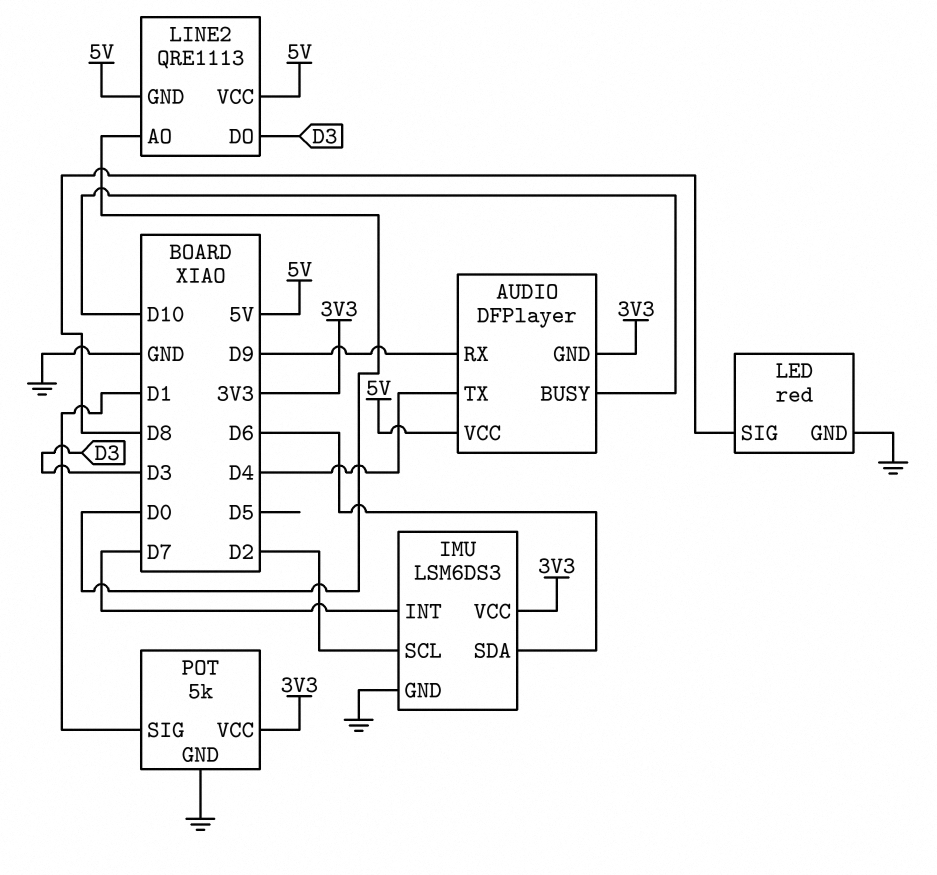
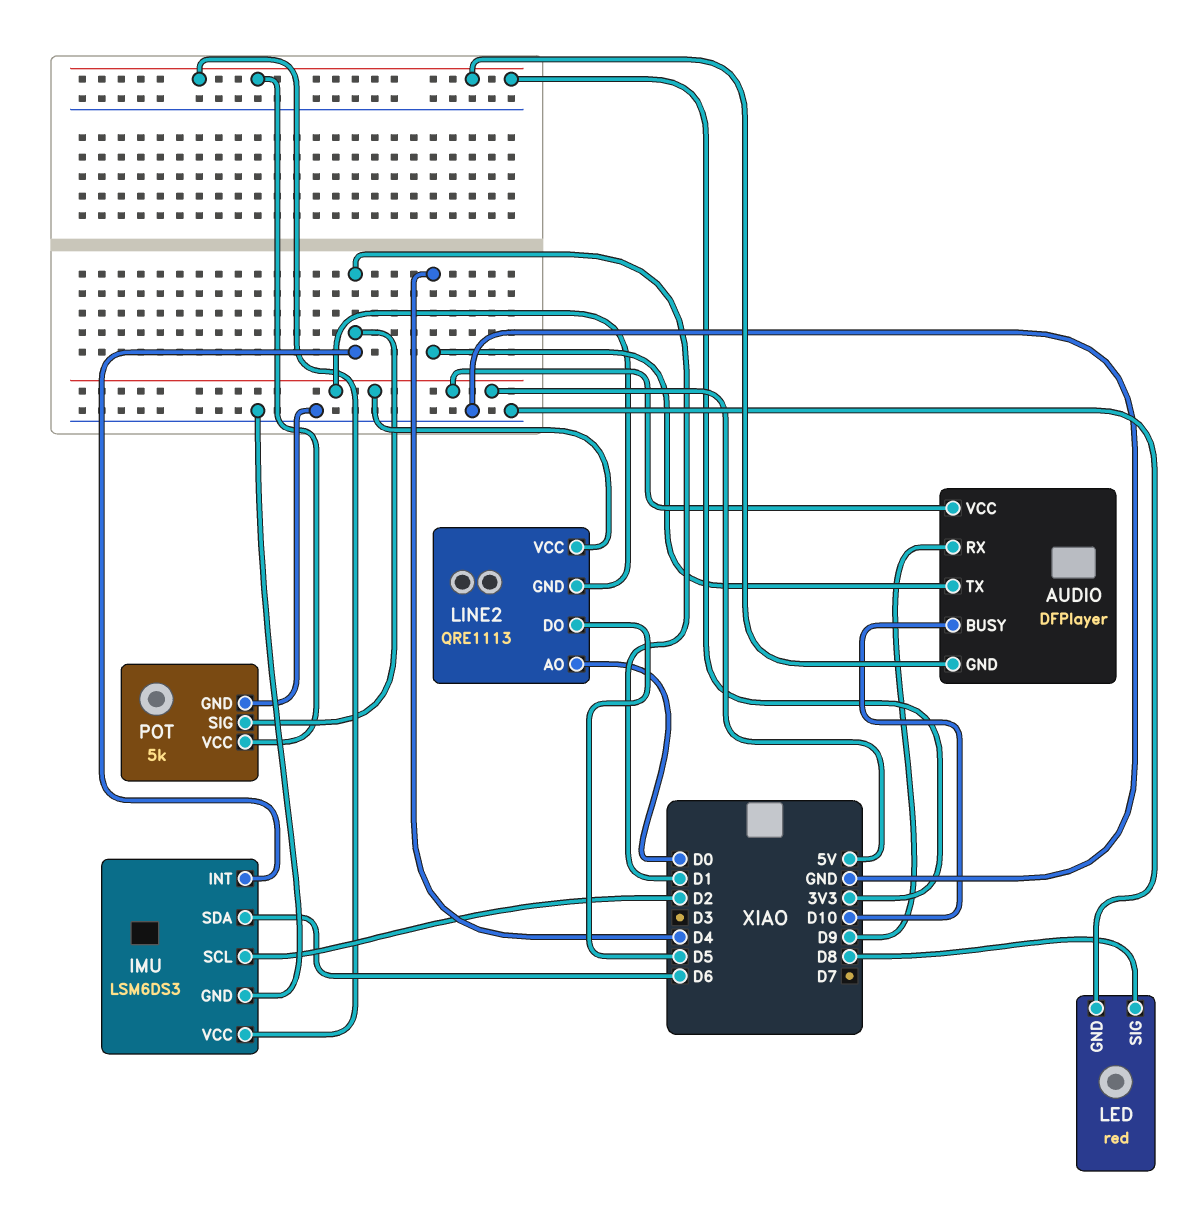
IMU pin INT: D7 -> D1
LINE2 pin DO: D3 -> D5

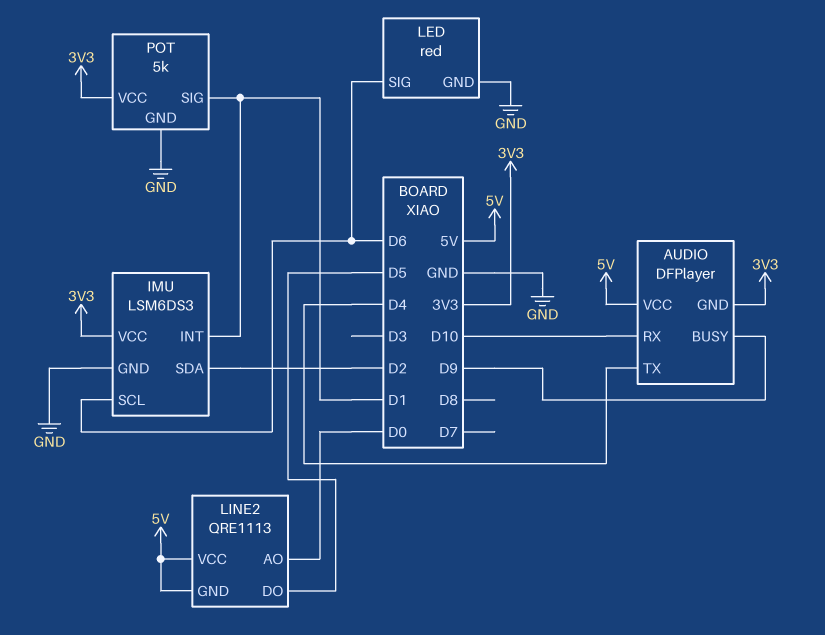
AUDIO pin BUSY: D10 -> D9
AUDIO pin RX: D9 -> D10
IMU pin SCL: D2 -> D6
IMU pin SDA: D6 -> D2
LED pin SIG: D8 -> D6

